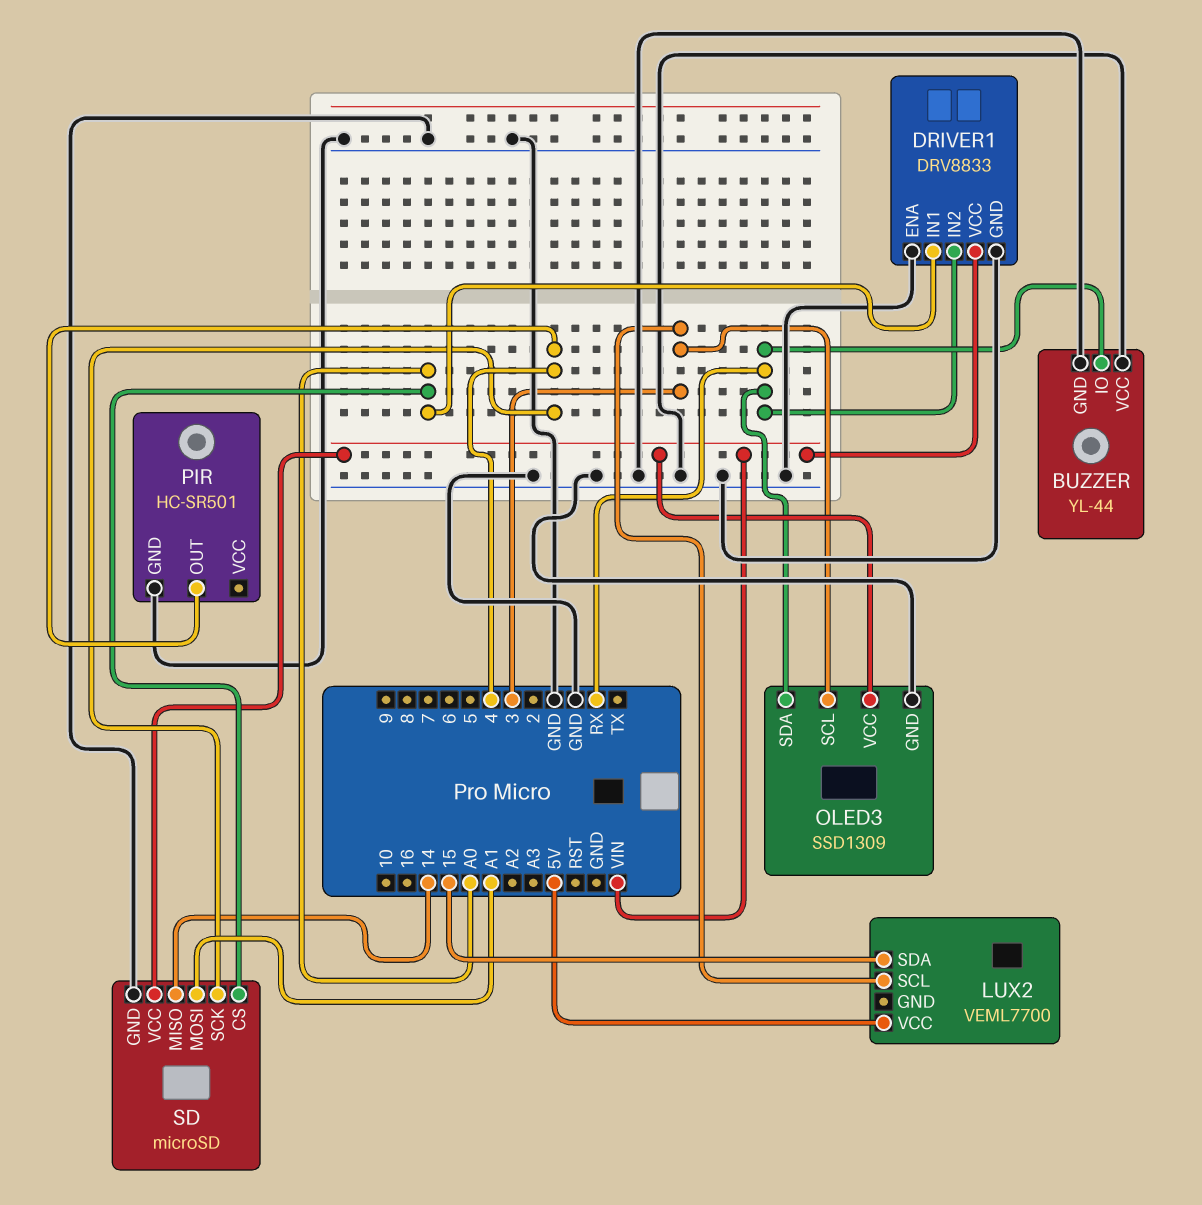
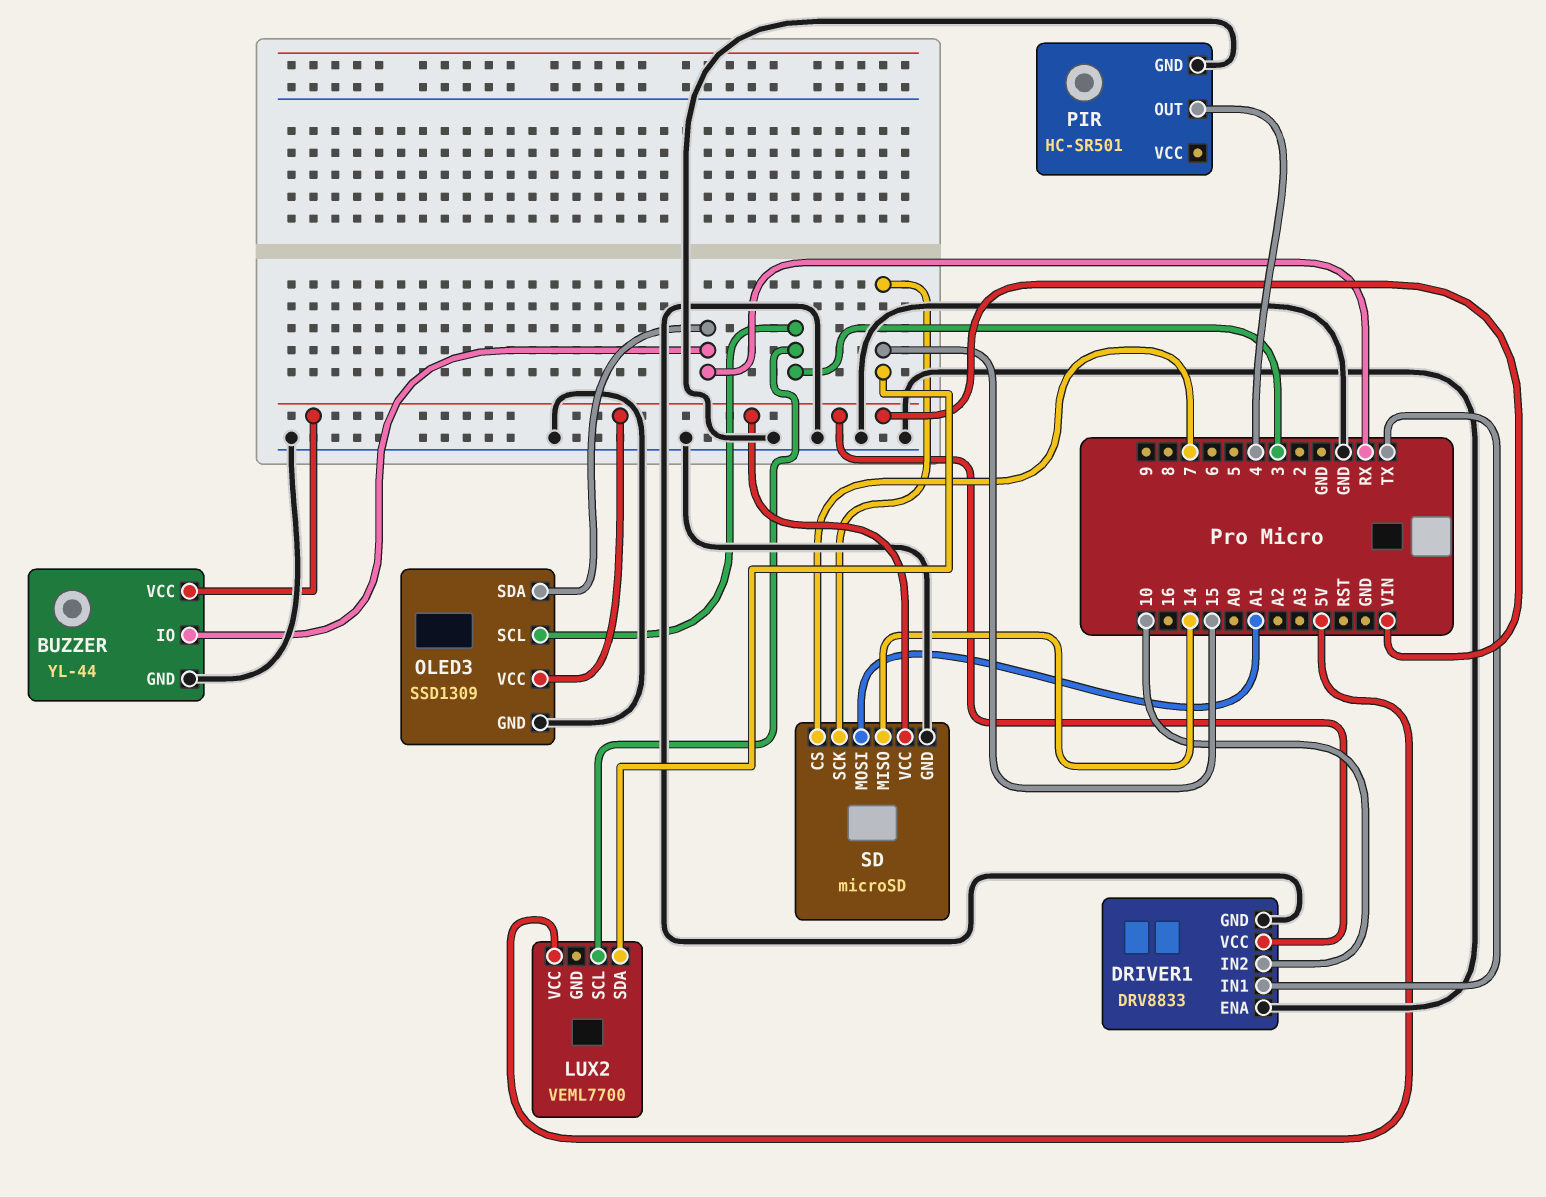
BUZZER pin VCC: GND -> VIN
DRIVER1 pin IN1: A0 -> TX
DRIVER1 pin IN2: RX -> 10
SD pin CS: A0 -> 7
SD pin SCK: 4 -> 15

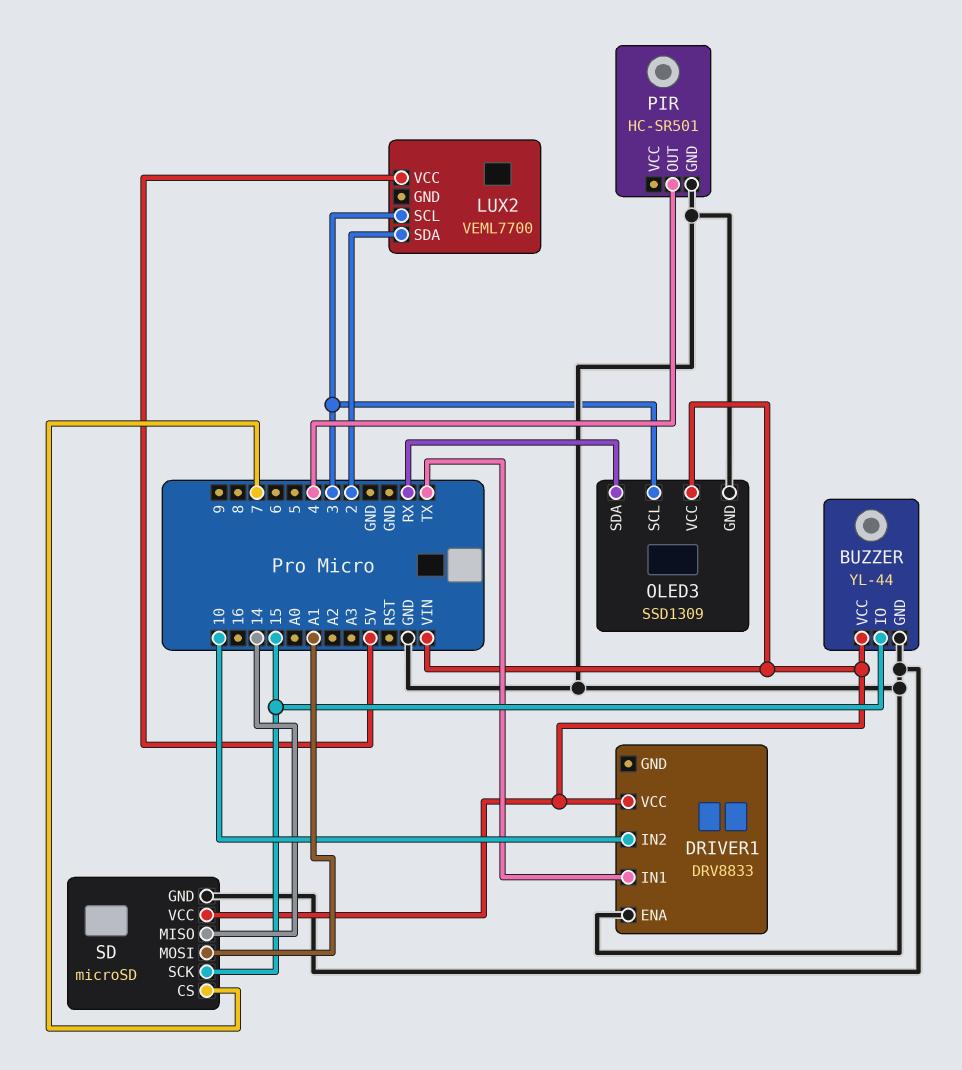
BUZZER pin IO: RX -> 15
DRIVER1 pin GND: GND -> none
LUX2 pin SDA: 15 -> 2

